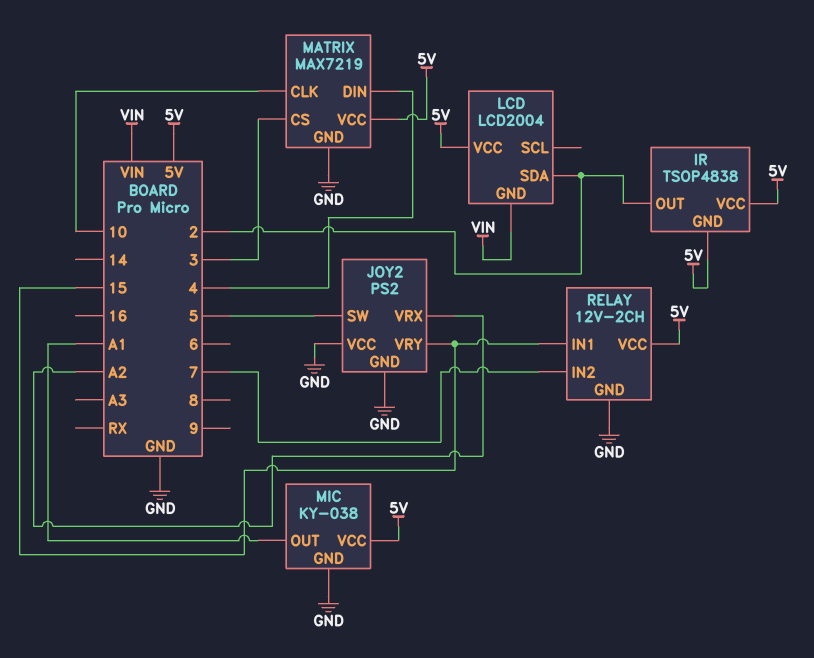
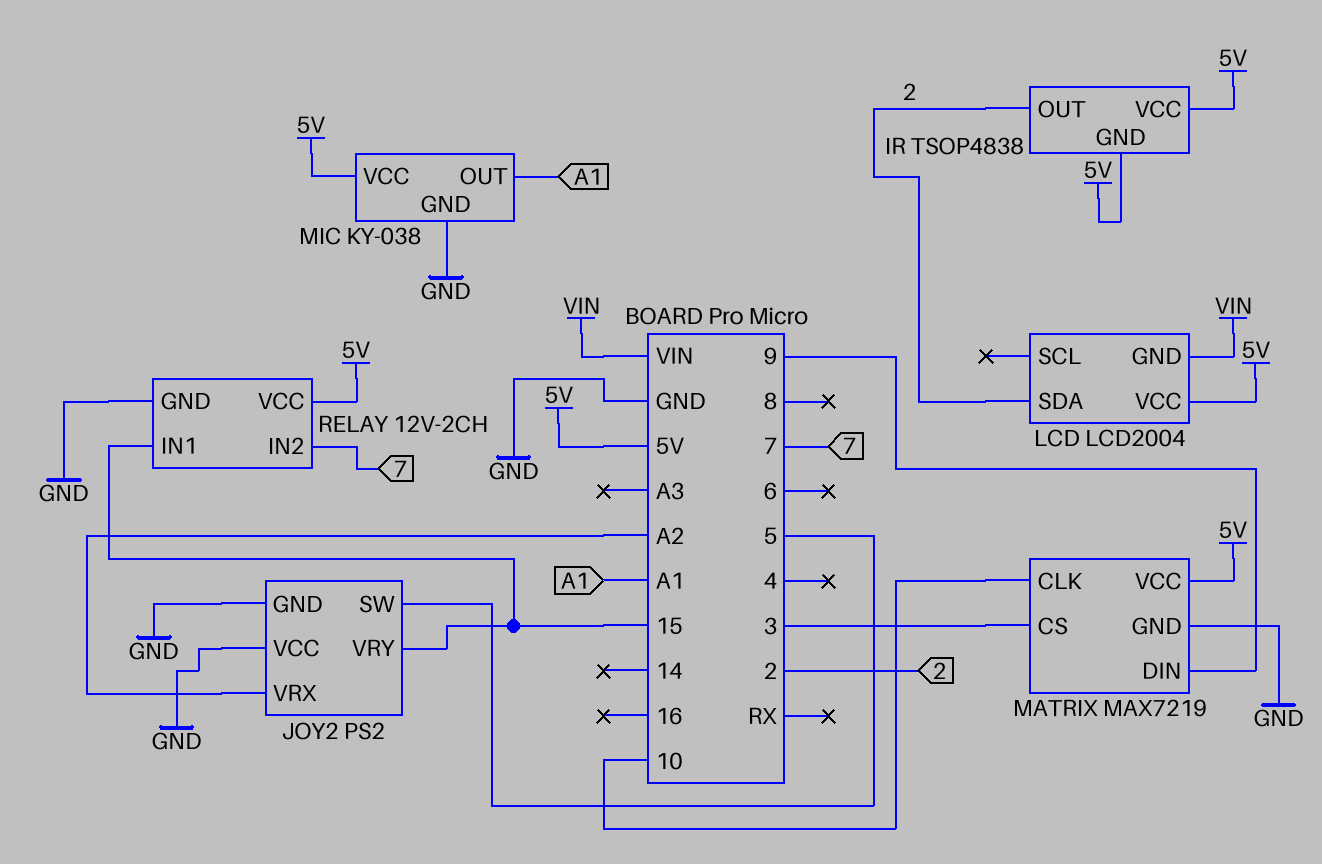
MATRIX pin DIN: 4 -> 9

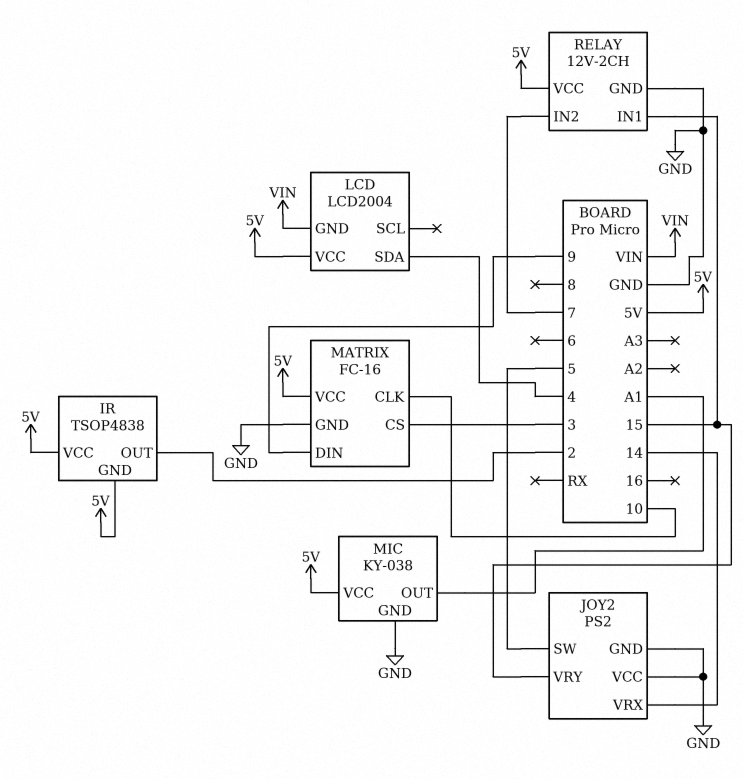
JOY2 pin VRX: A2 -> 14
LCD pin SDA: 2 -> 4
MATRIX: MAX7219 -> FC-16

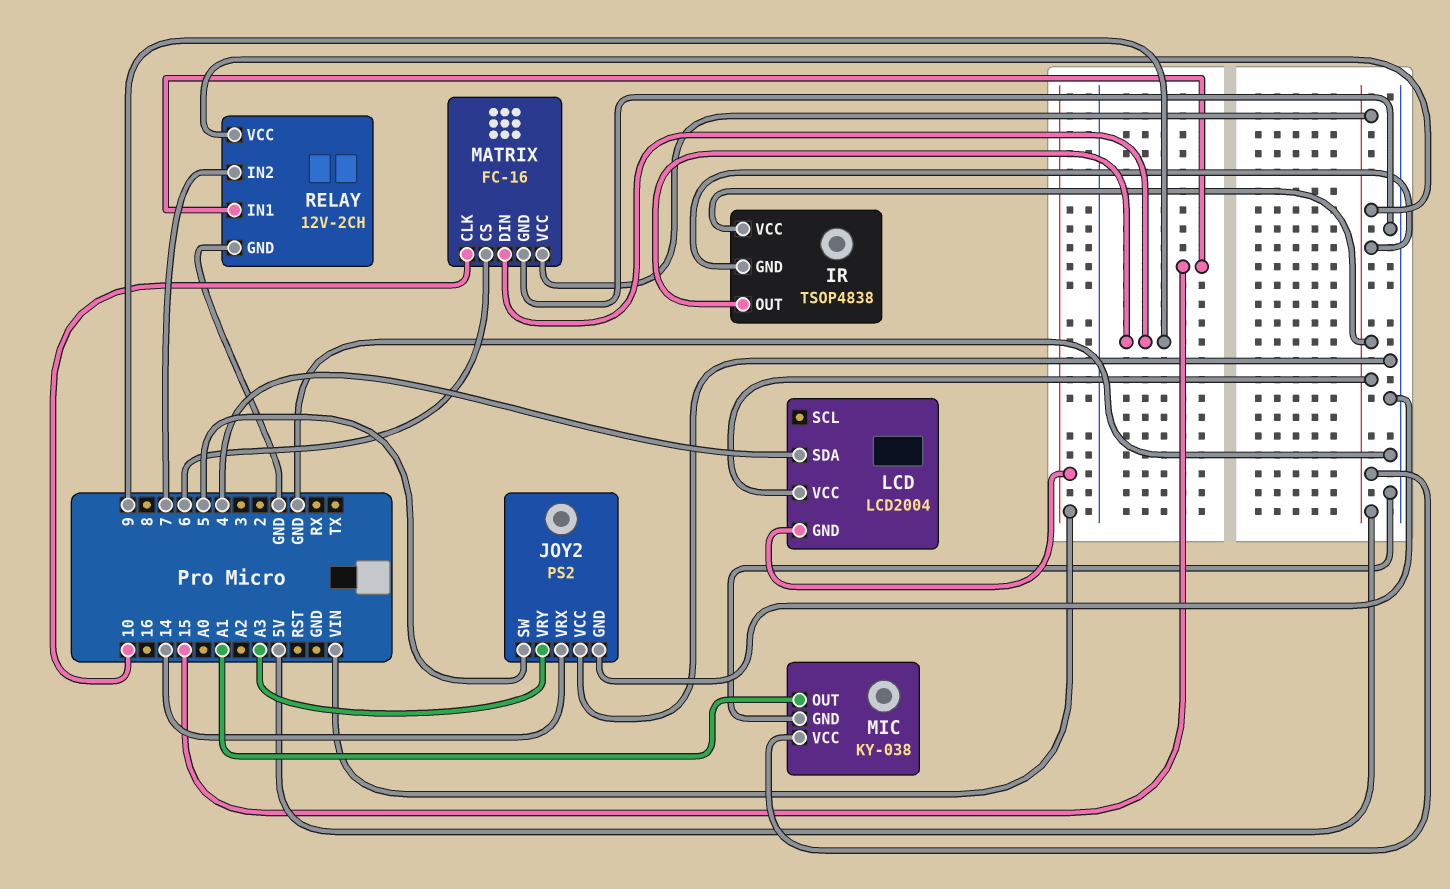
IR pin OUT: 2 -> 9
JOY2 pin VRY: 15 -> A3
MATRIX pin CS: 3 -> 6

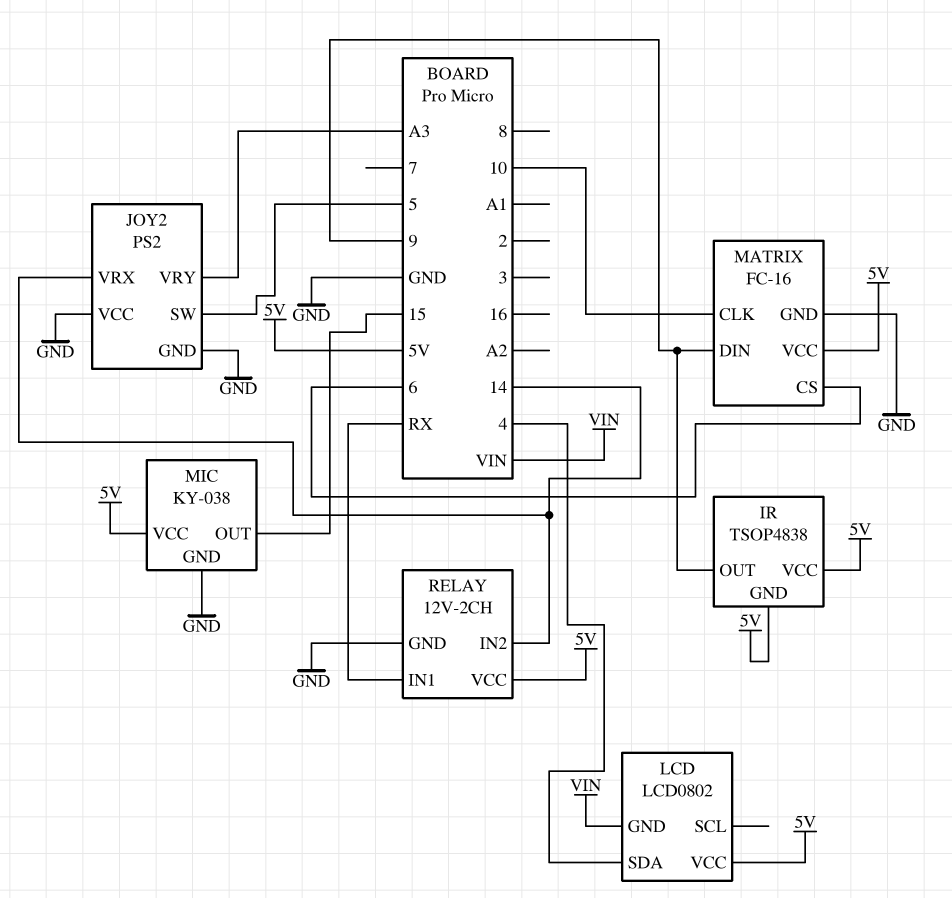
LCD: LCD2004 -> LCD0802
MIC pin OUT: A1 -> 15
RELAY pin IN1: 15 -> RX
RELAY pin IN2: 7 -> 14

